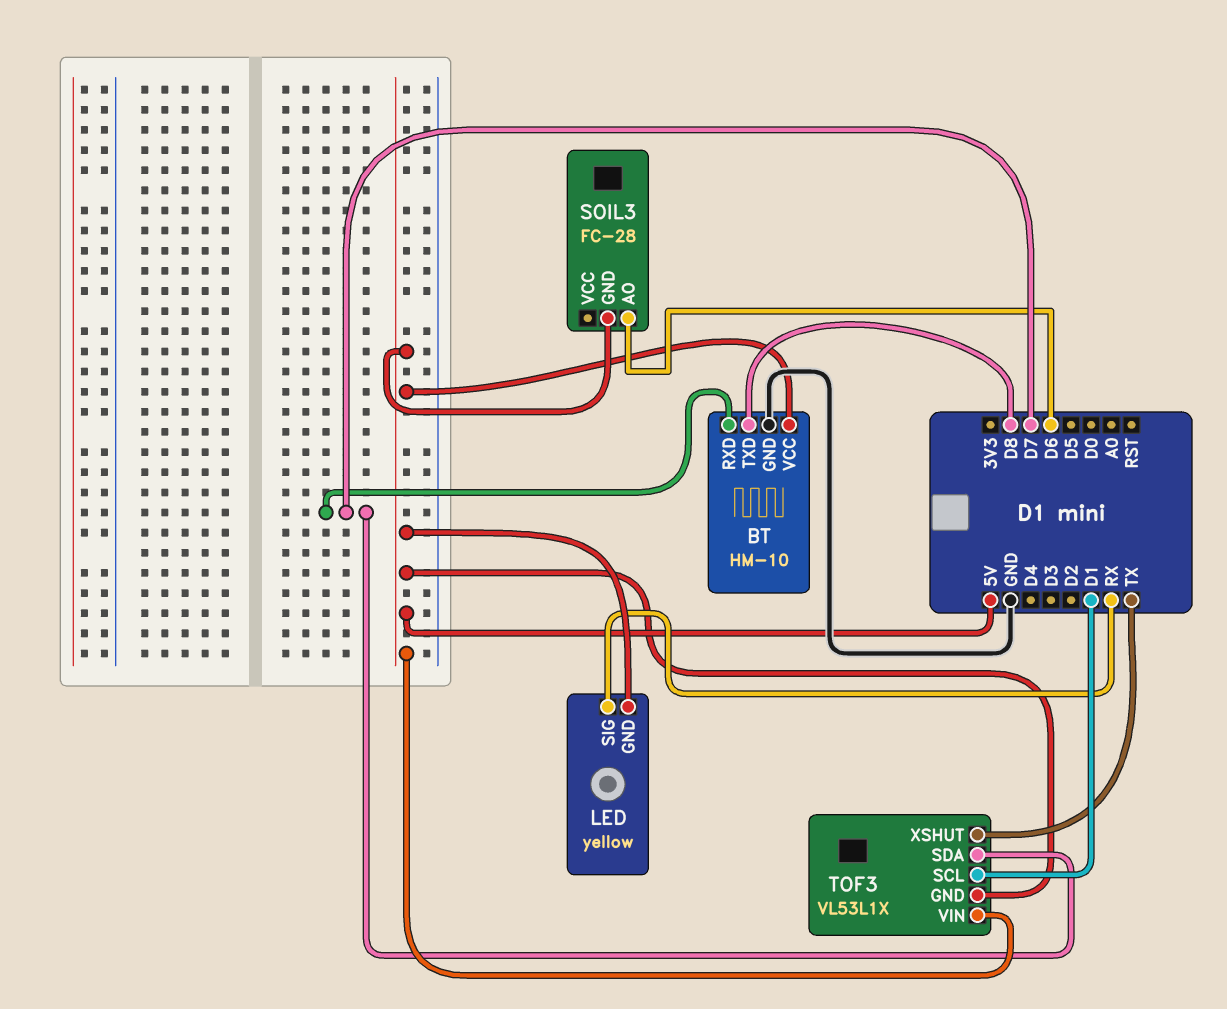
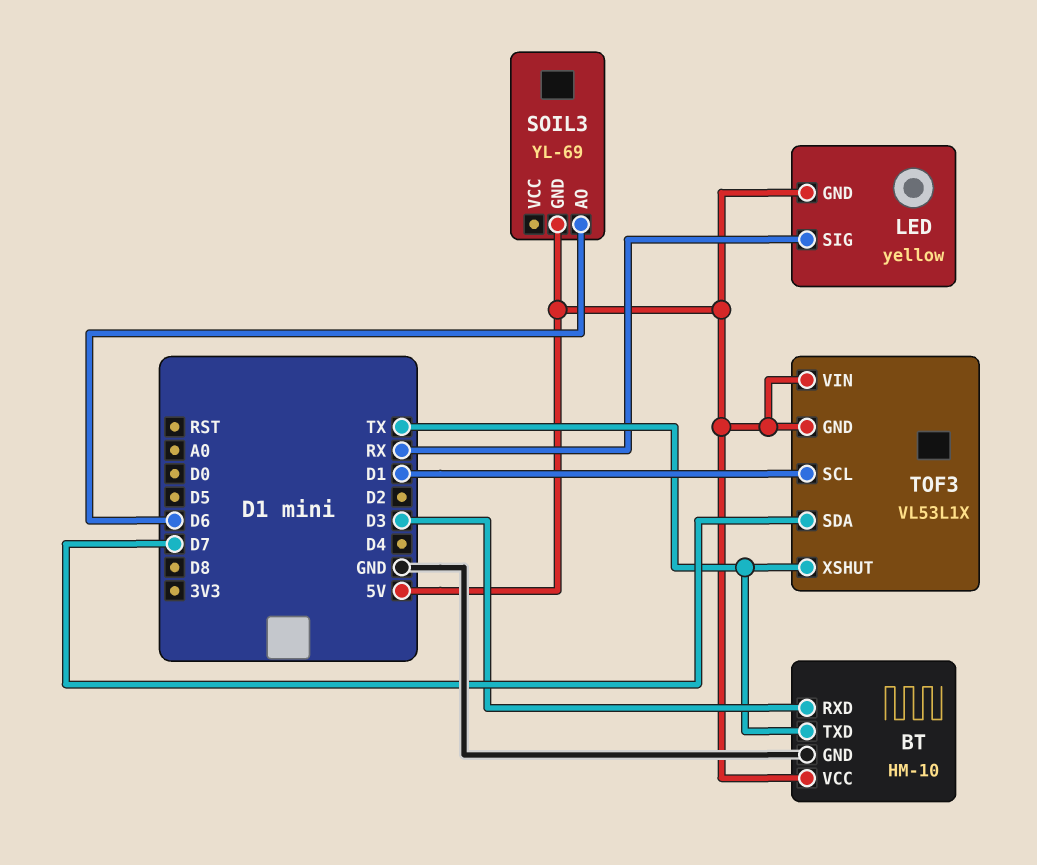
BT pin RXD: D7 -> D3
BT pin TXD: D8 -> TX
SOIL3: FC-28 -> YL-69

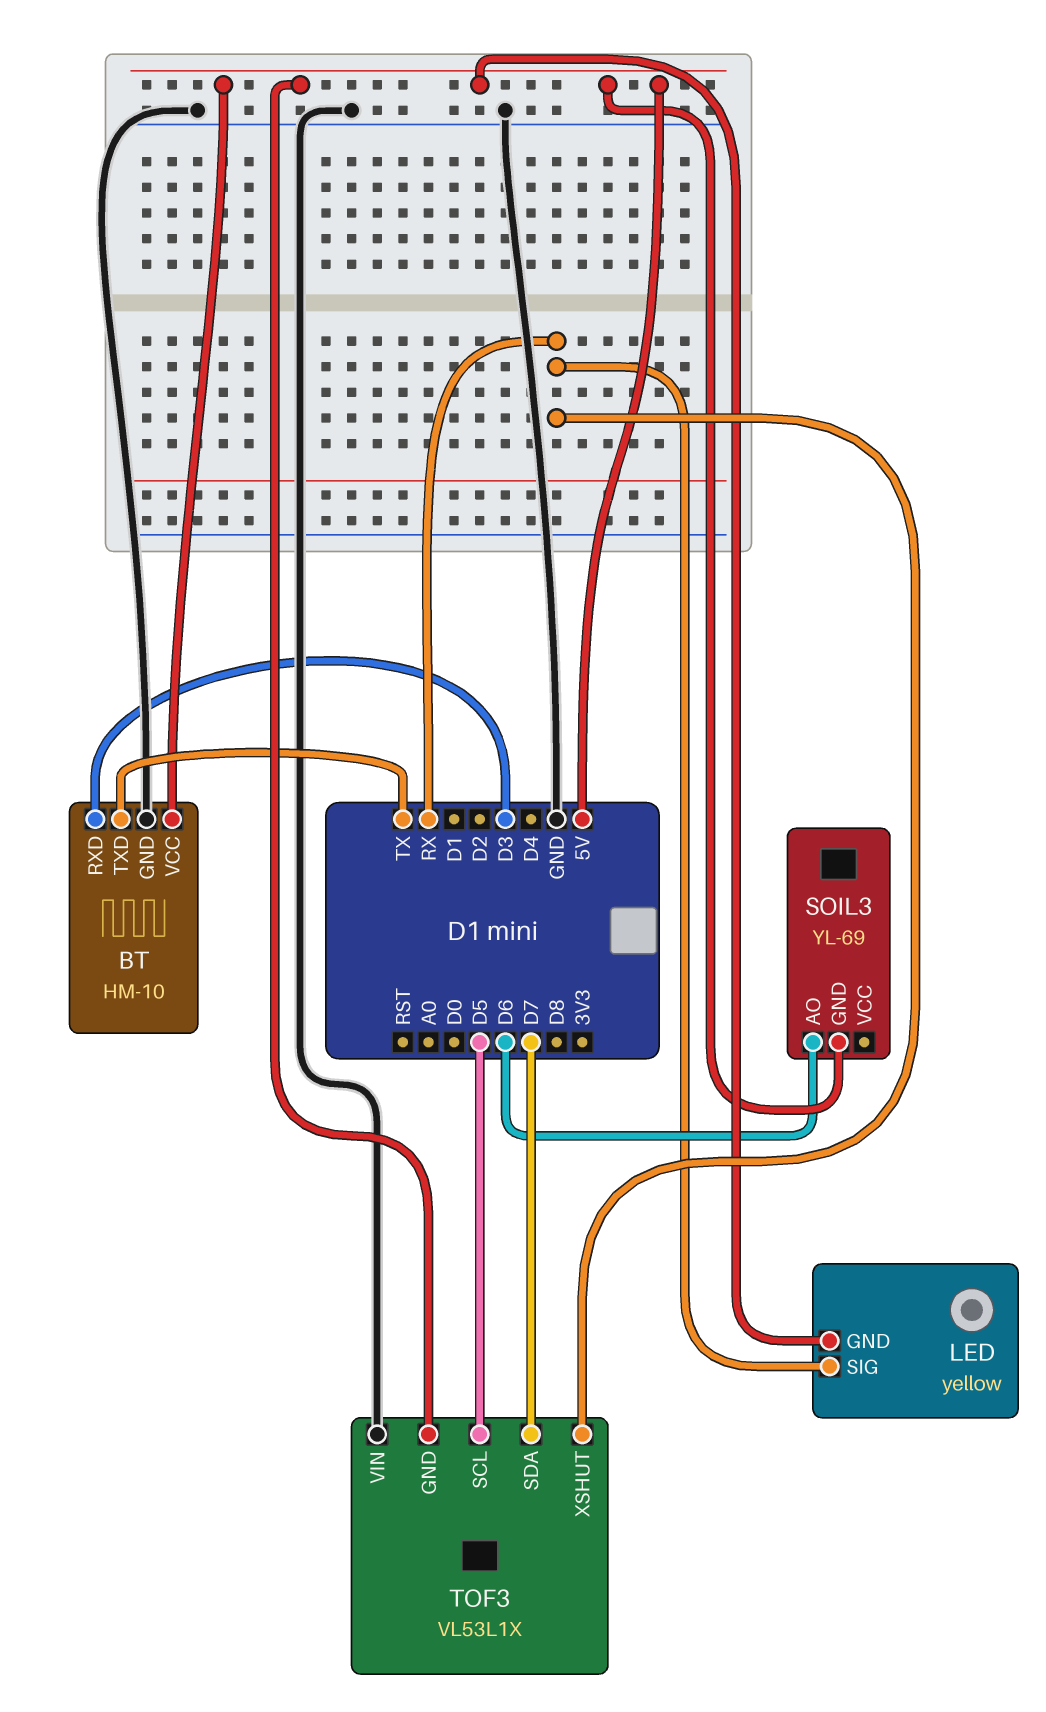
TOF3 pin SCL: D1 -> D5
TOF3 pin VIN: 5V -> GND
TOF3 pin XSHUT: TX -> RX

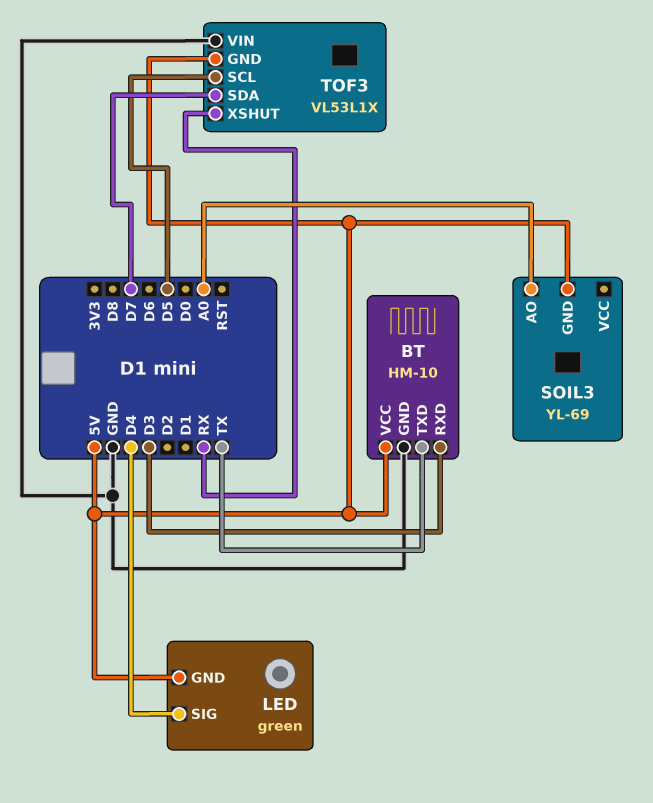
LED: yellow -> green
LED pin SIG: RX -> D4
SOIL3 pin AO: D6 -> A0

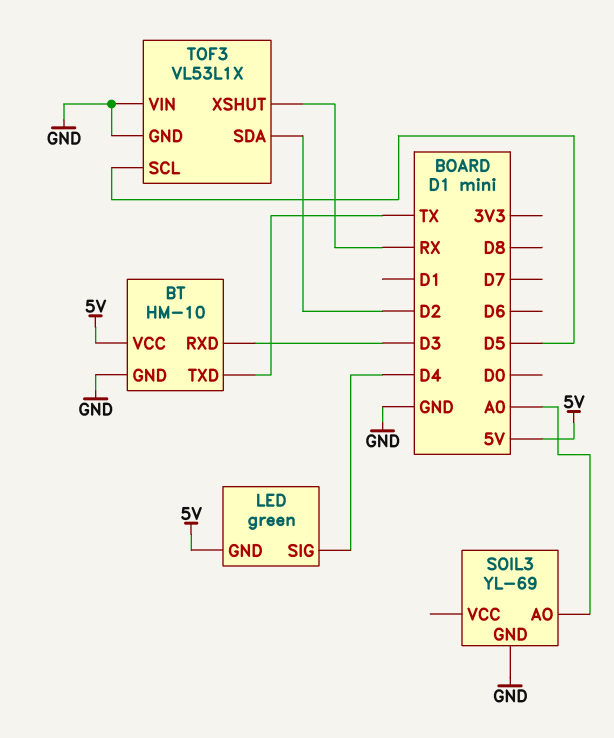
SOIL3 pin GND: 5V -> GND
TOF3 pin GND: 5V -> GND
TOF3 pin SDA: D7 -> D2

